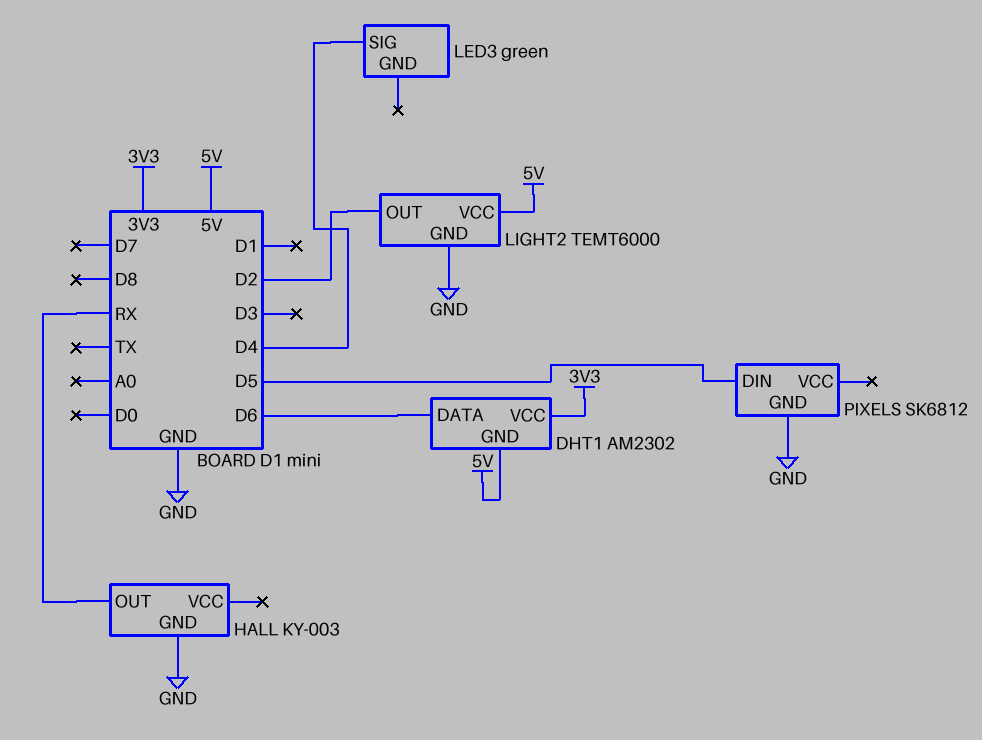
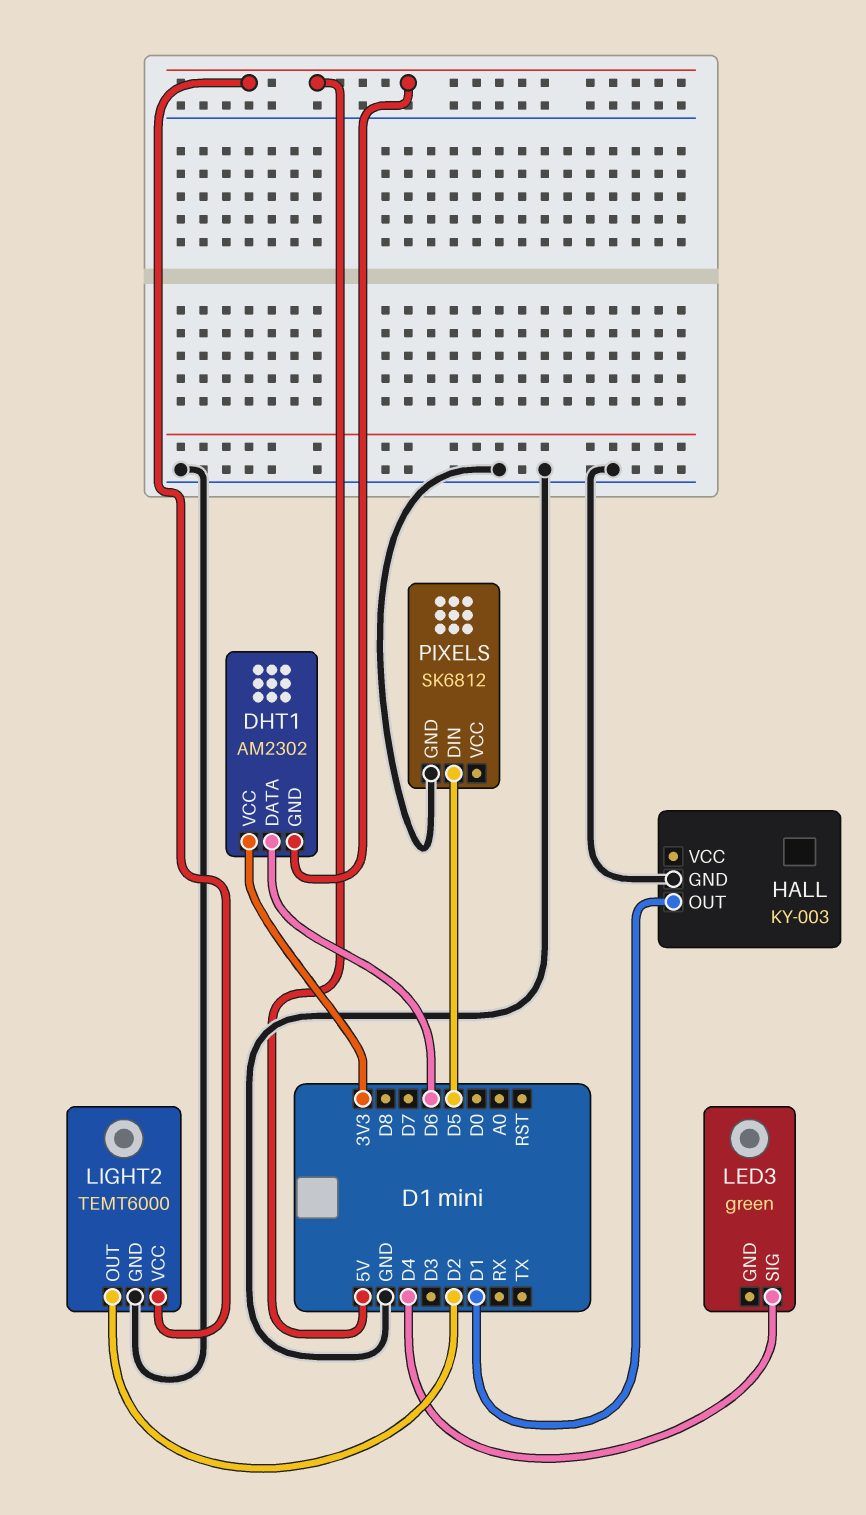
HALL pin OUT: RX -> D1

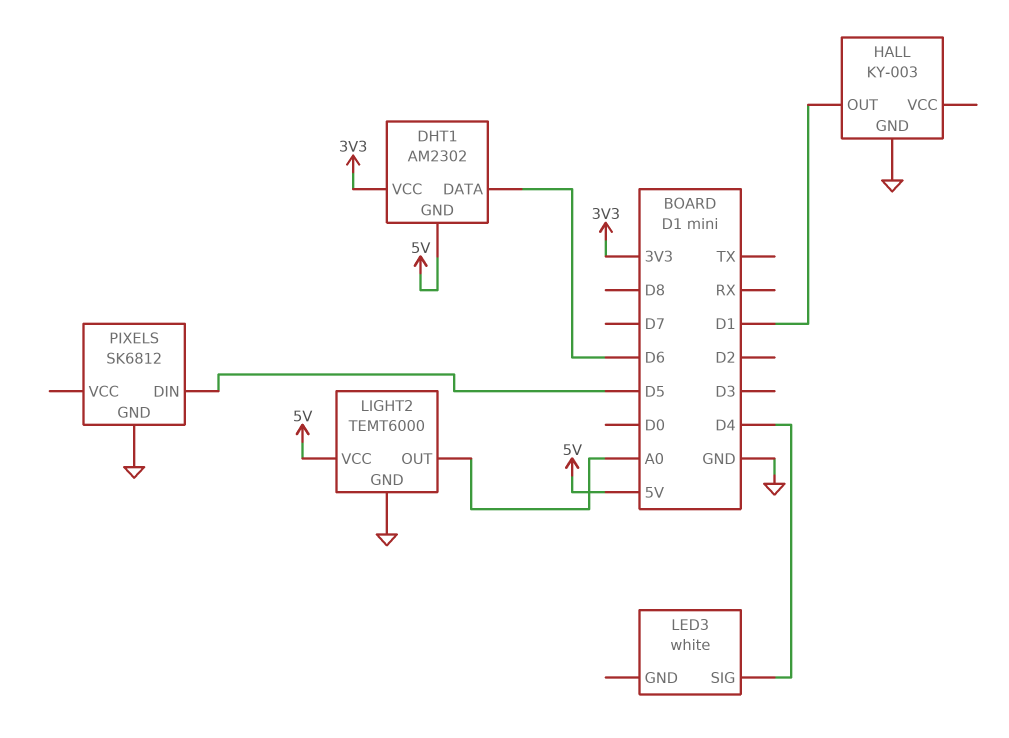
LED3: green -> white
LIGHT2 pin OUT: D2 -> A0

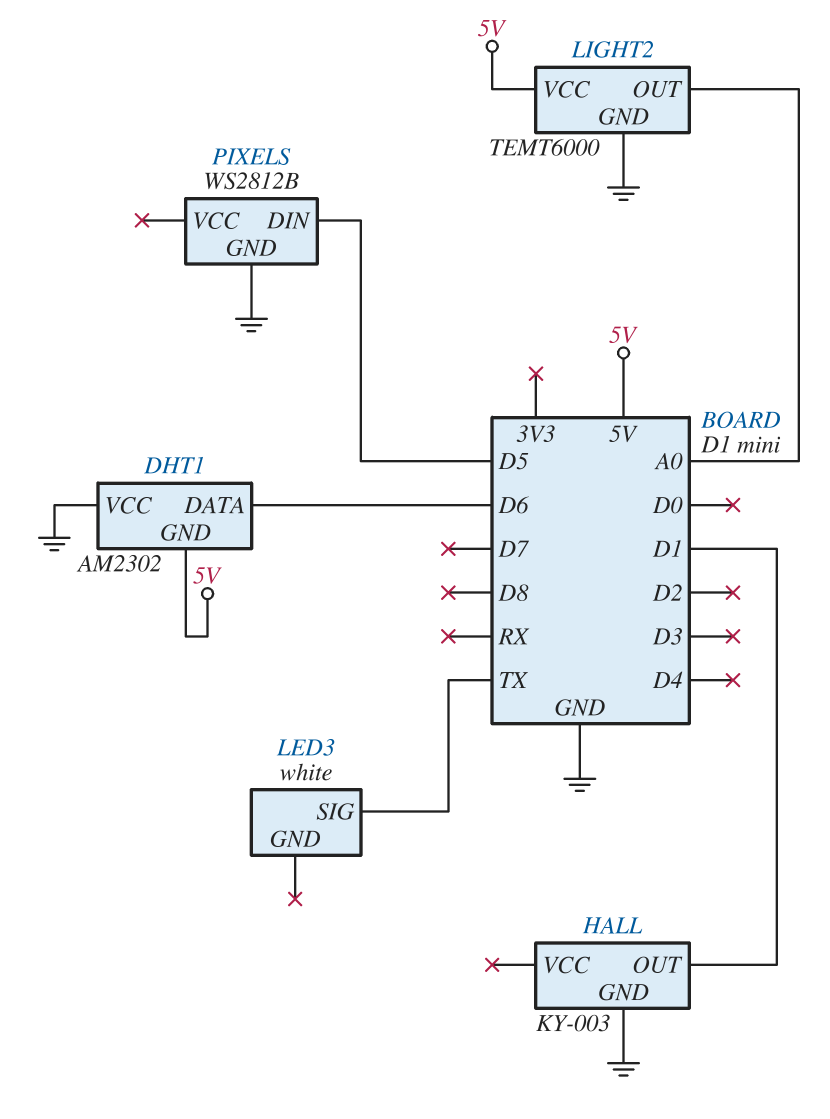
DHT1 pin VCC: 3V3 -> GND
LED3 pin SIG: D4 -> TX
PIXELS: SK6812 -> WS2812B

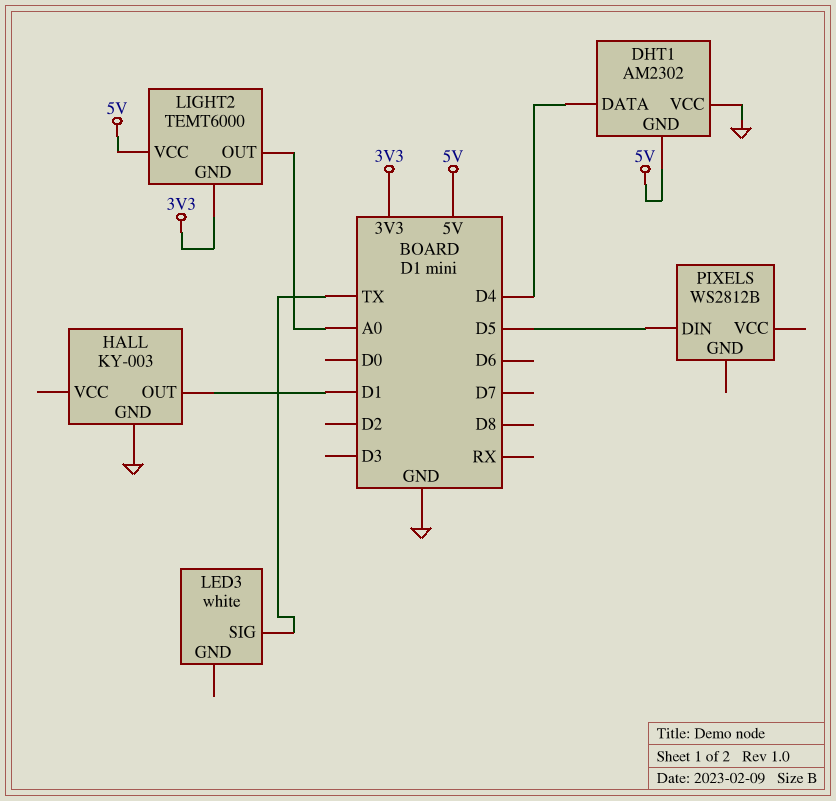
DHT1 pin DATA: D6 -> D4
LIGHT2 pin GND: GND -> 3V3
PIXELS pin GND: GND -> none

